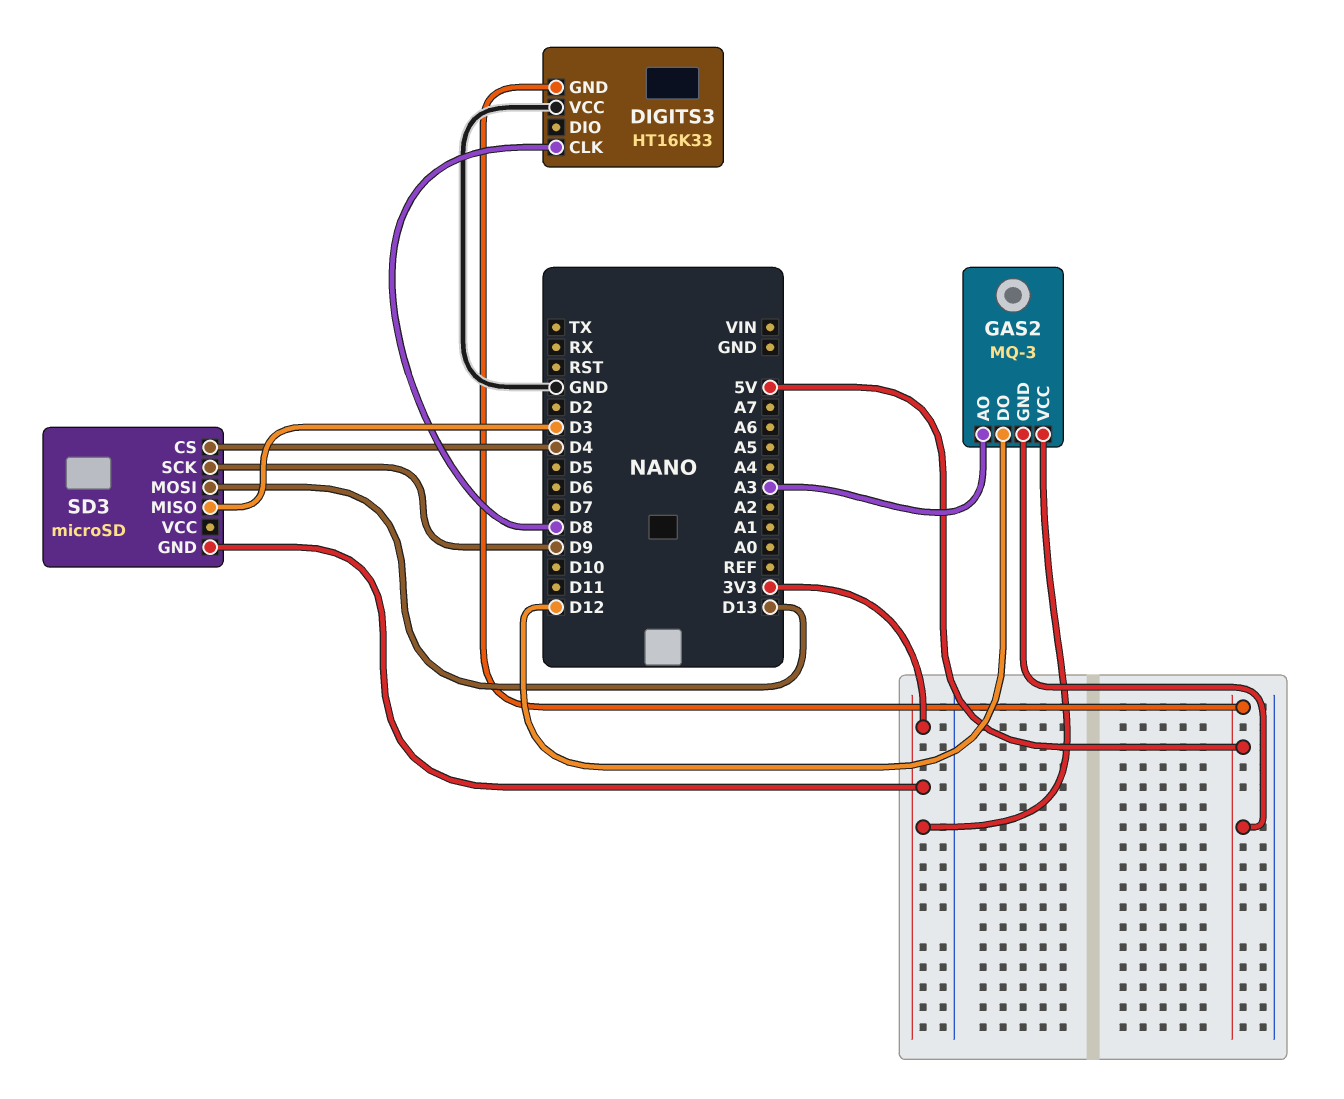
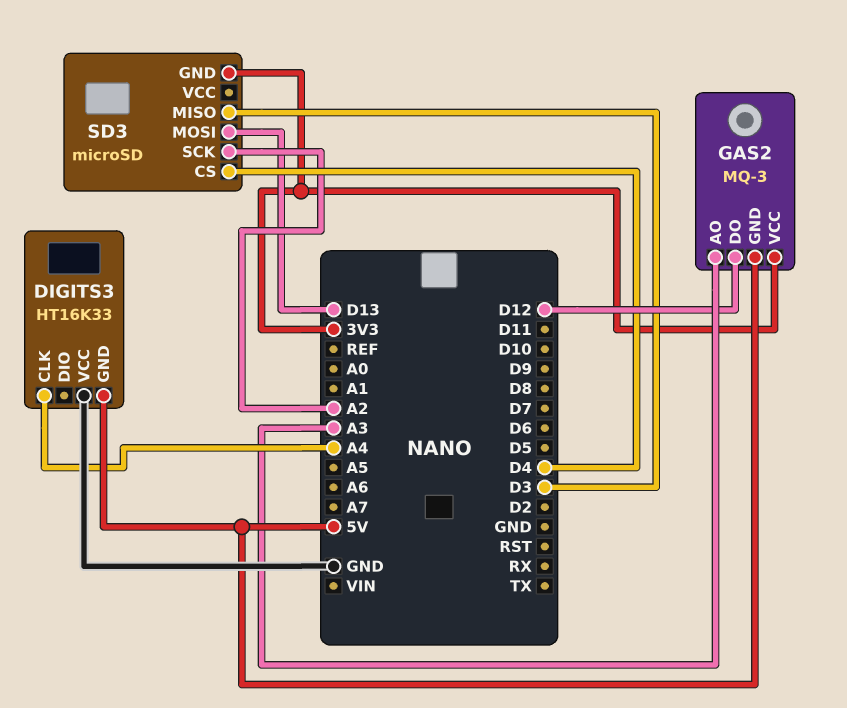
DIGITS3 pin CLK: D8 -> A4
SD3 pin SCK: D9 -> A2

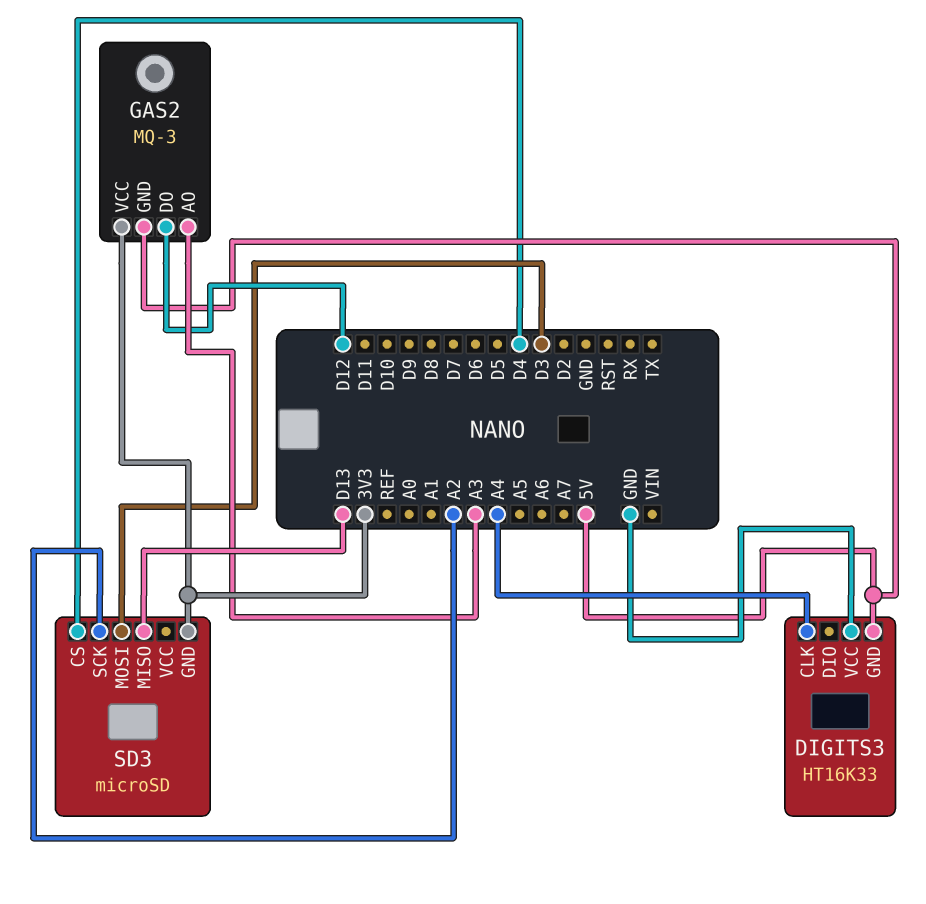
SD3 pin MISO: D3 -> D13
SD3 pin MOSI: D13 -> D3

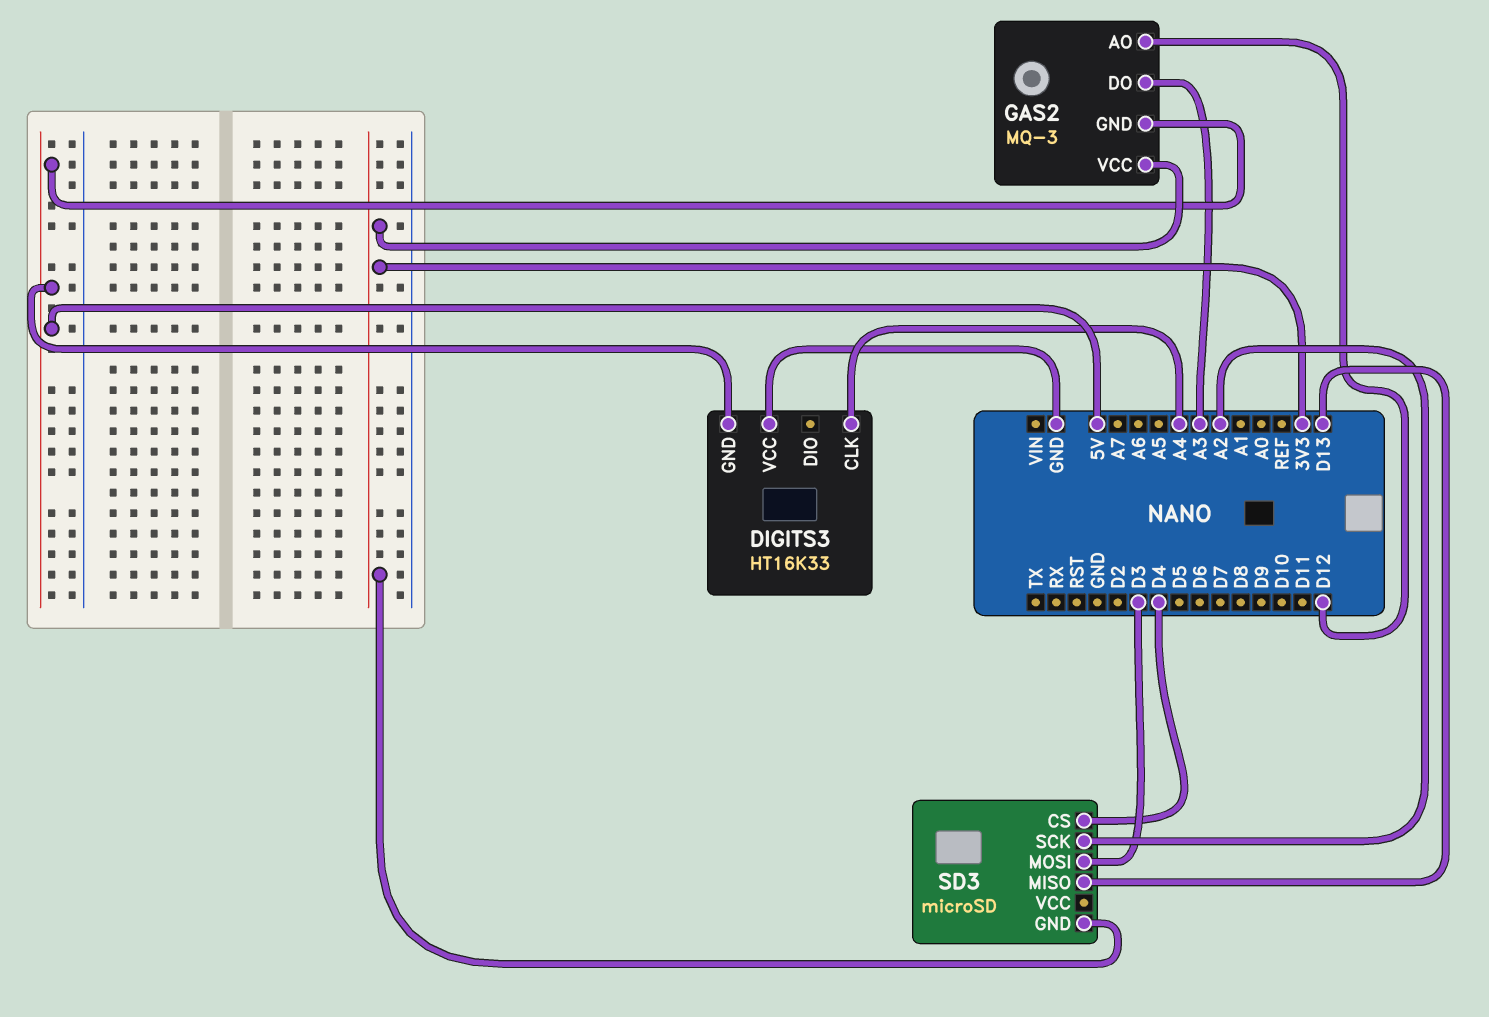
GAS2 pin AO: A3 -> D12
GAS2 pin DO: D12 -> A3

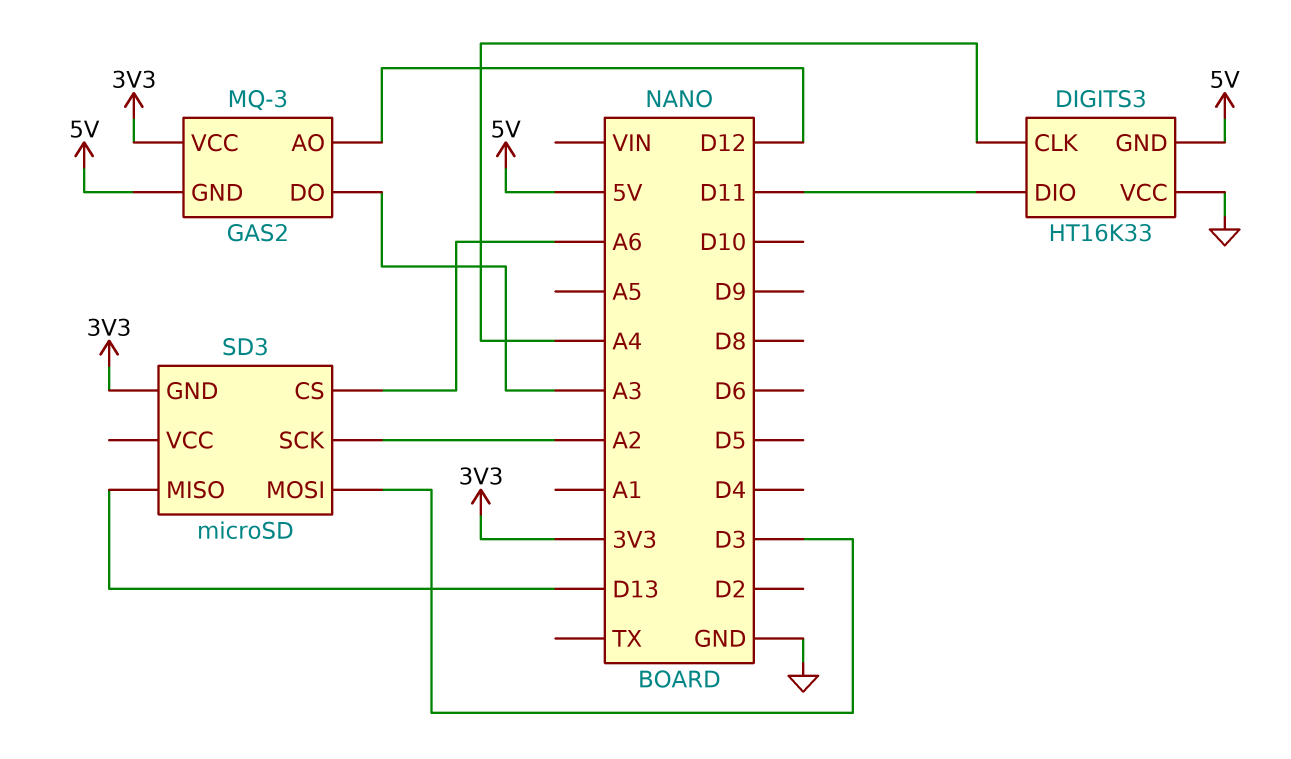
DIGITS3 pin DIO: none -> D11
SD3 pin CS: D4 -> A6

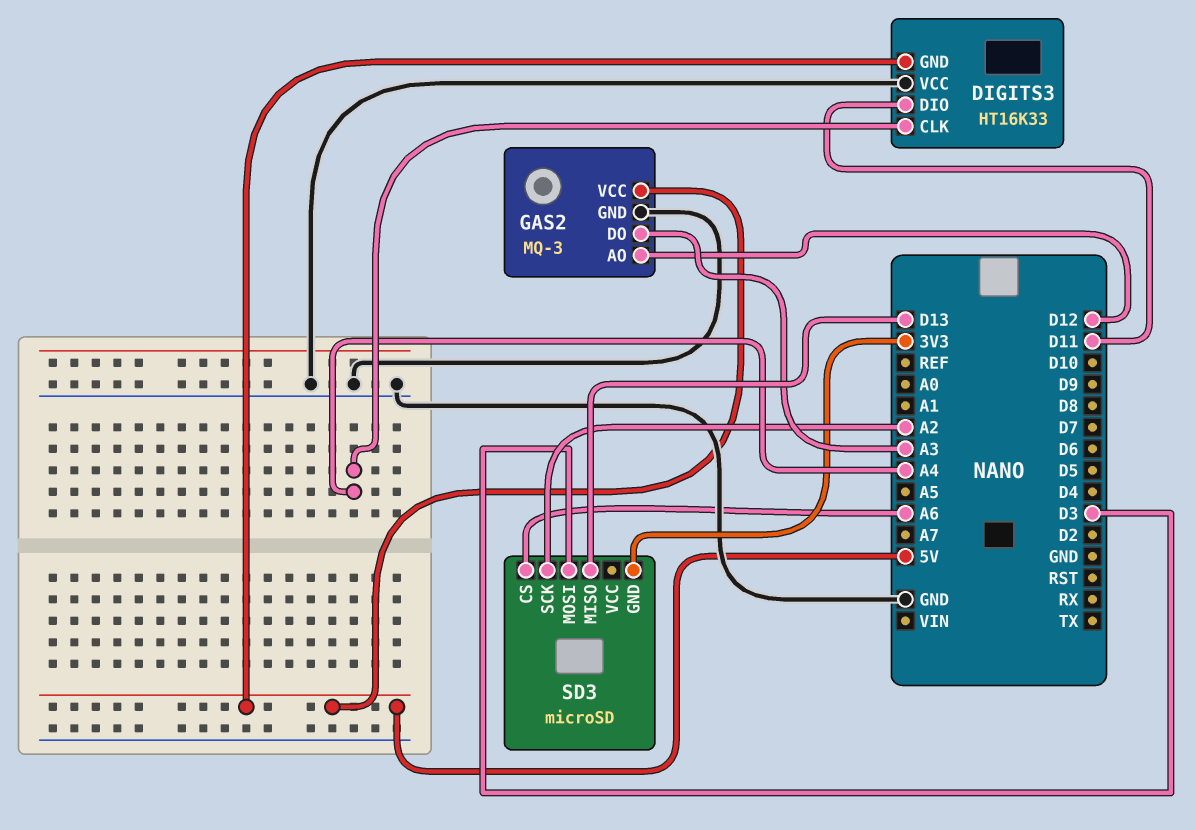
GAS2 pin GND: 5V -> GND
GAS2 pin VCC: 3V3 -> 5V

